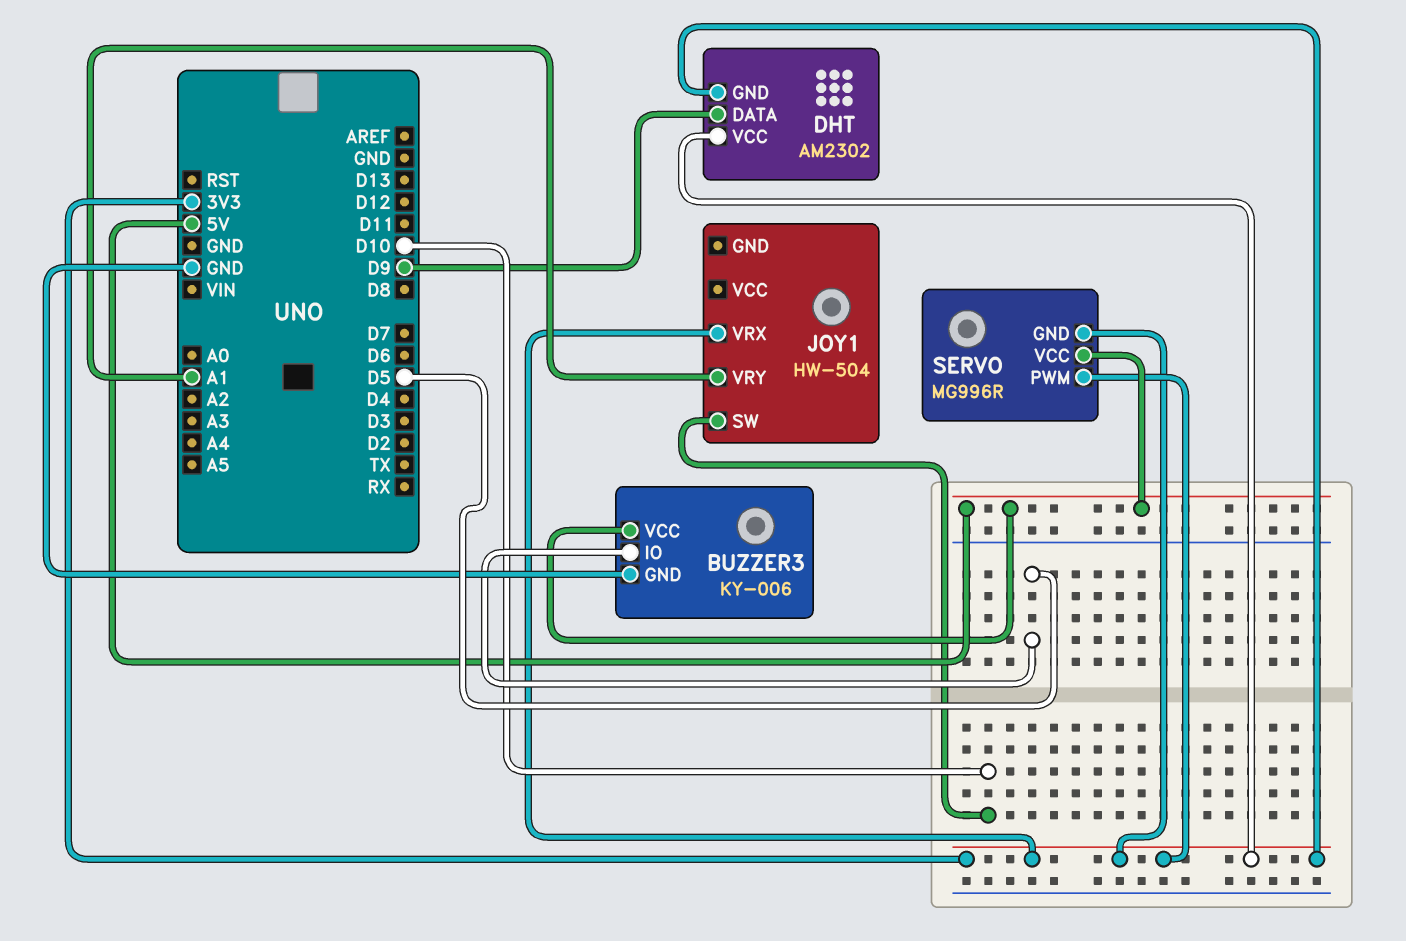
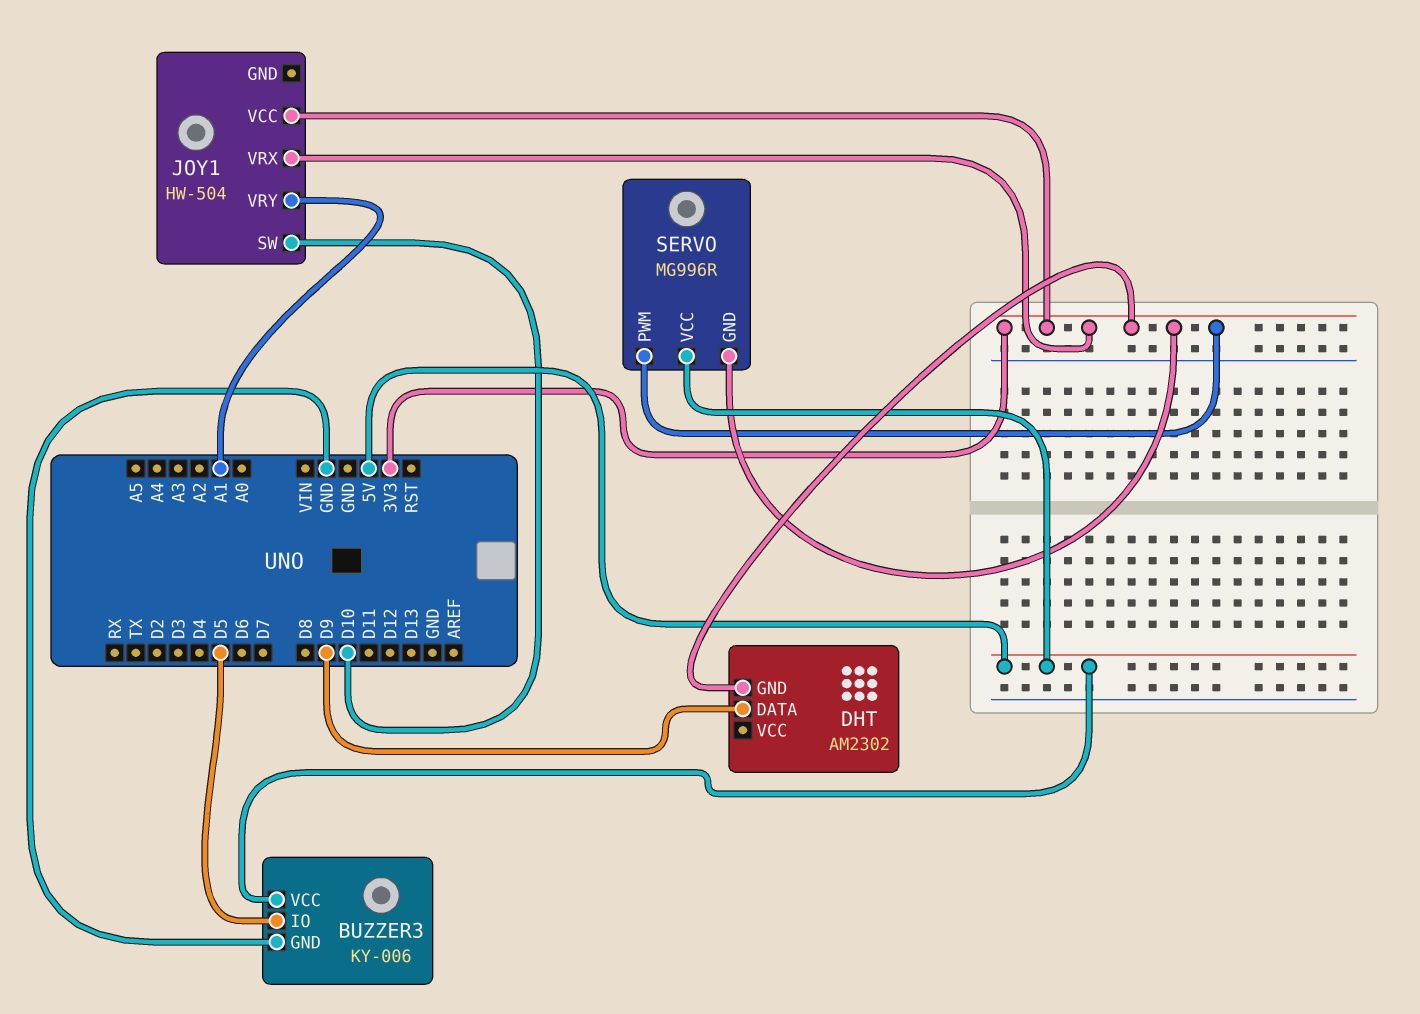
DHT pin VCC: 3V3 -> none
JOY1 pin VCC: none -> 3V3

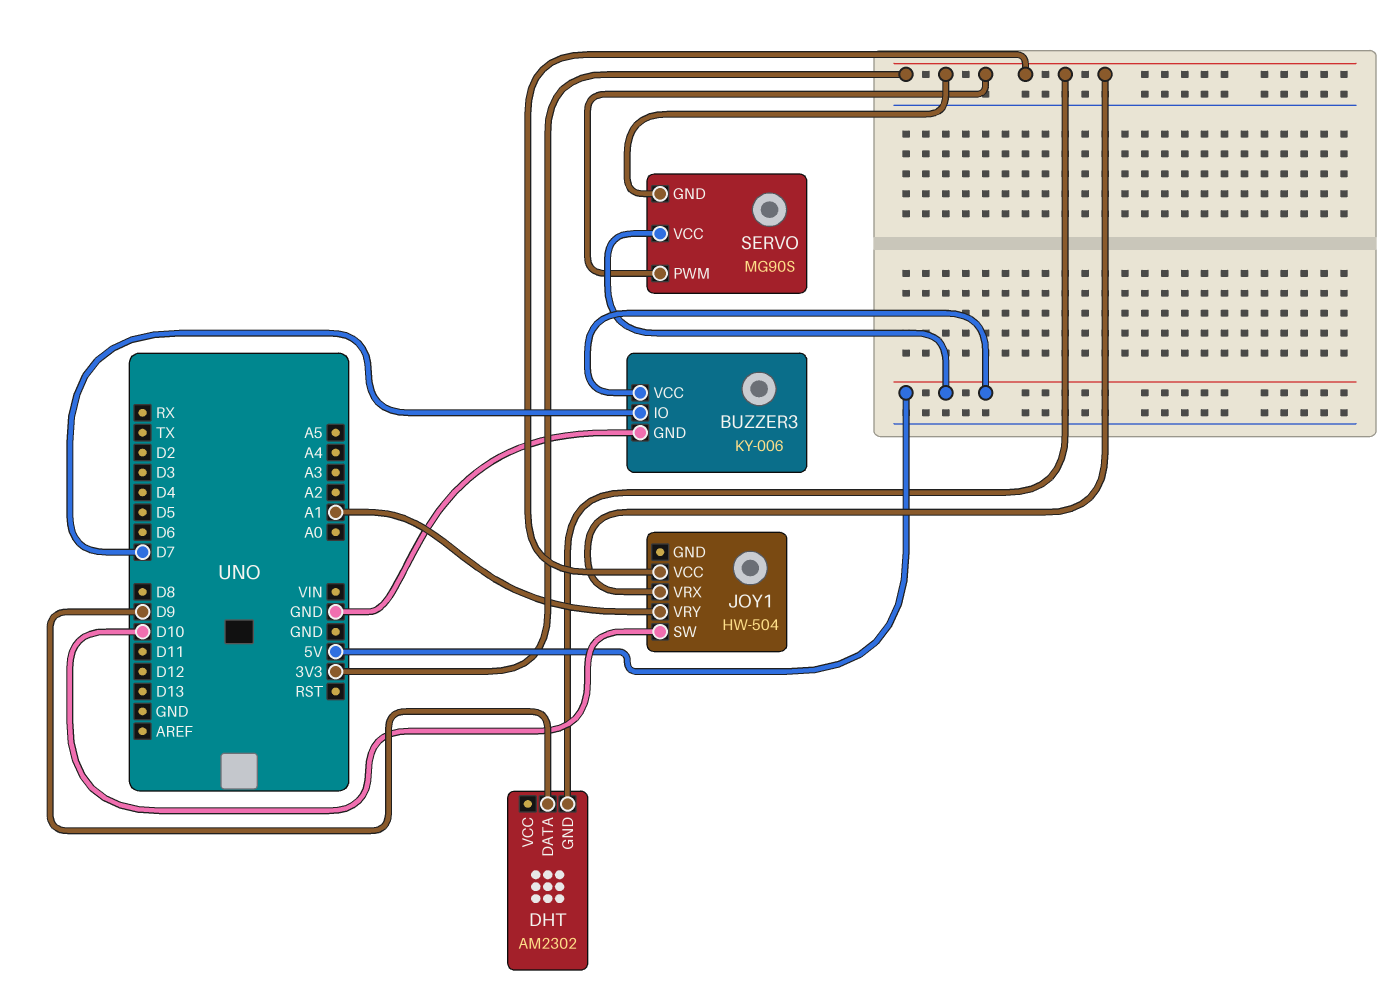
BUZZER3 pin IO: D5 -> D7
SERVO: MG996R -> MG90S

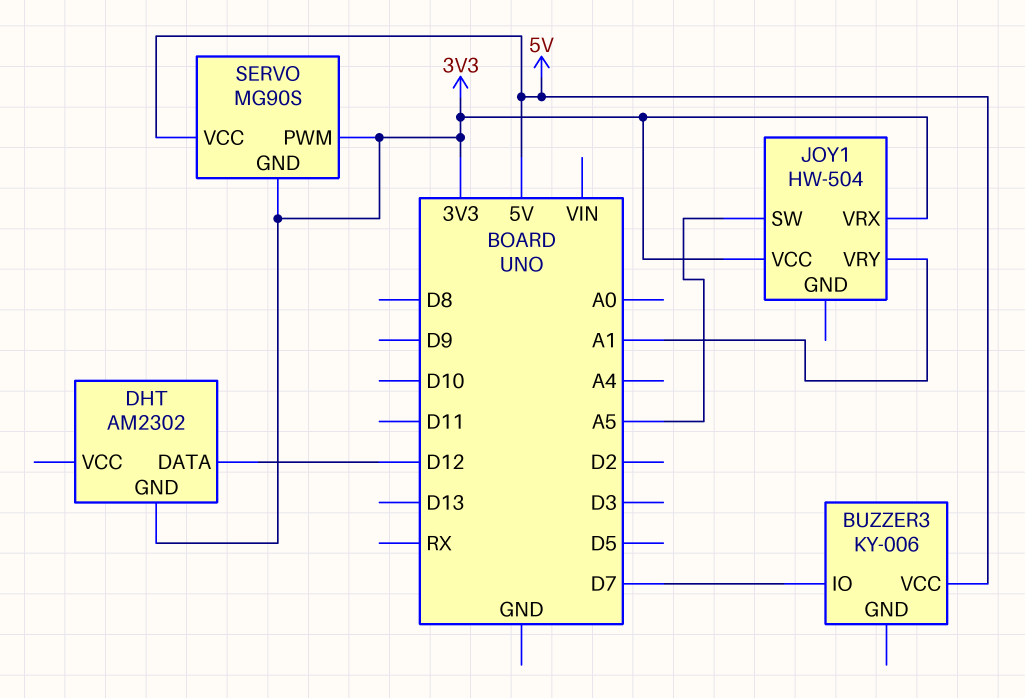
BUZZER3 pin GND: GND -> none
DHT pin DATA: D9 -> D12
JOY1 pin SW: D10 -> A5

